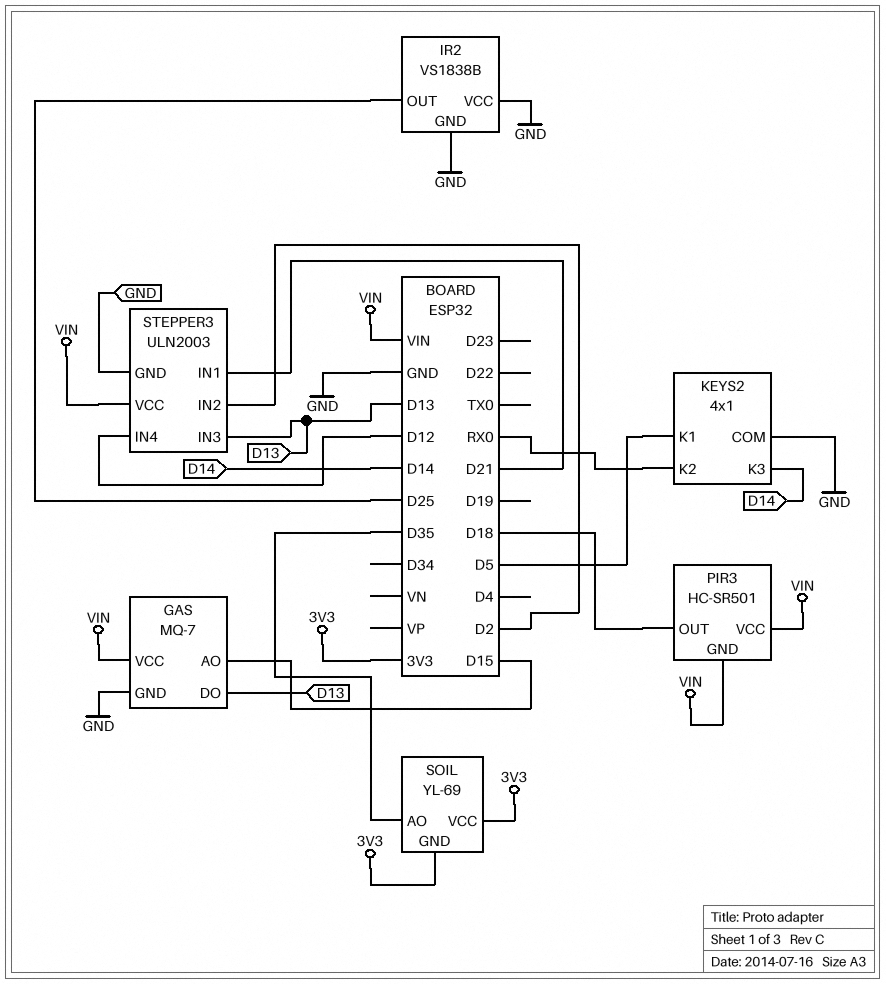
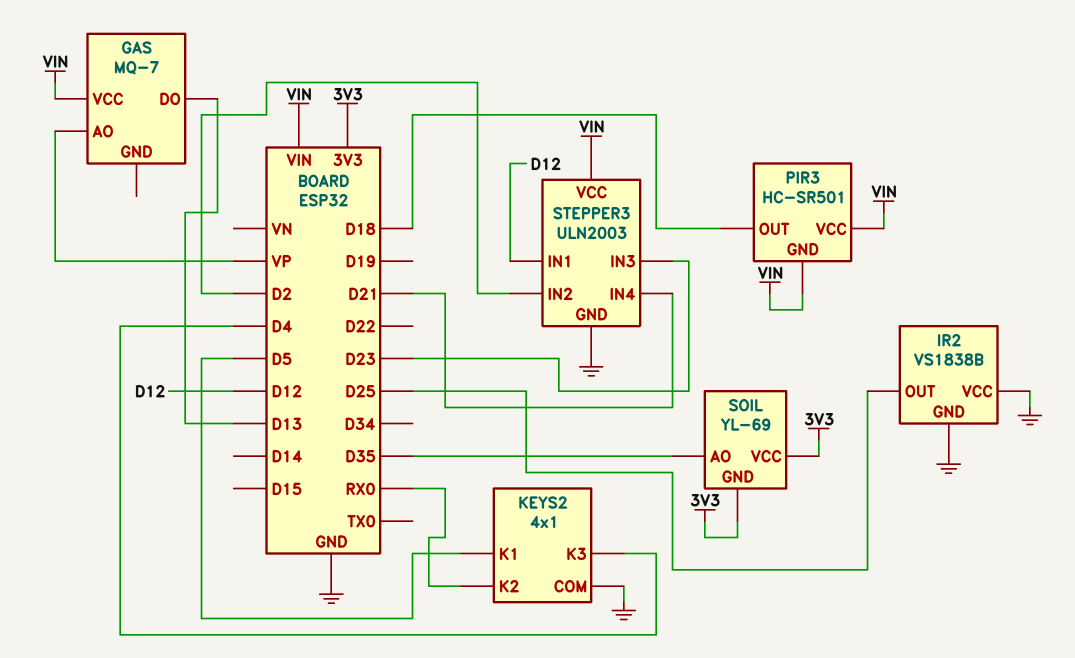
GAS pin AO: D15 -> VP
GAS pin GND: GND -> none
KEYS2 pin K3: D14 -> D4
STEPPER3 pin IN1: D21 -> D12
STEPPER3 pin IN3: D13 -> D23
STEPPER3 pin IN4: D12 -> D21

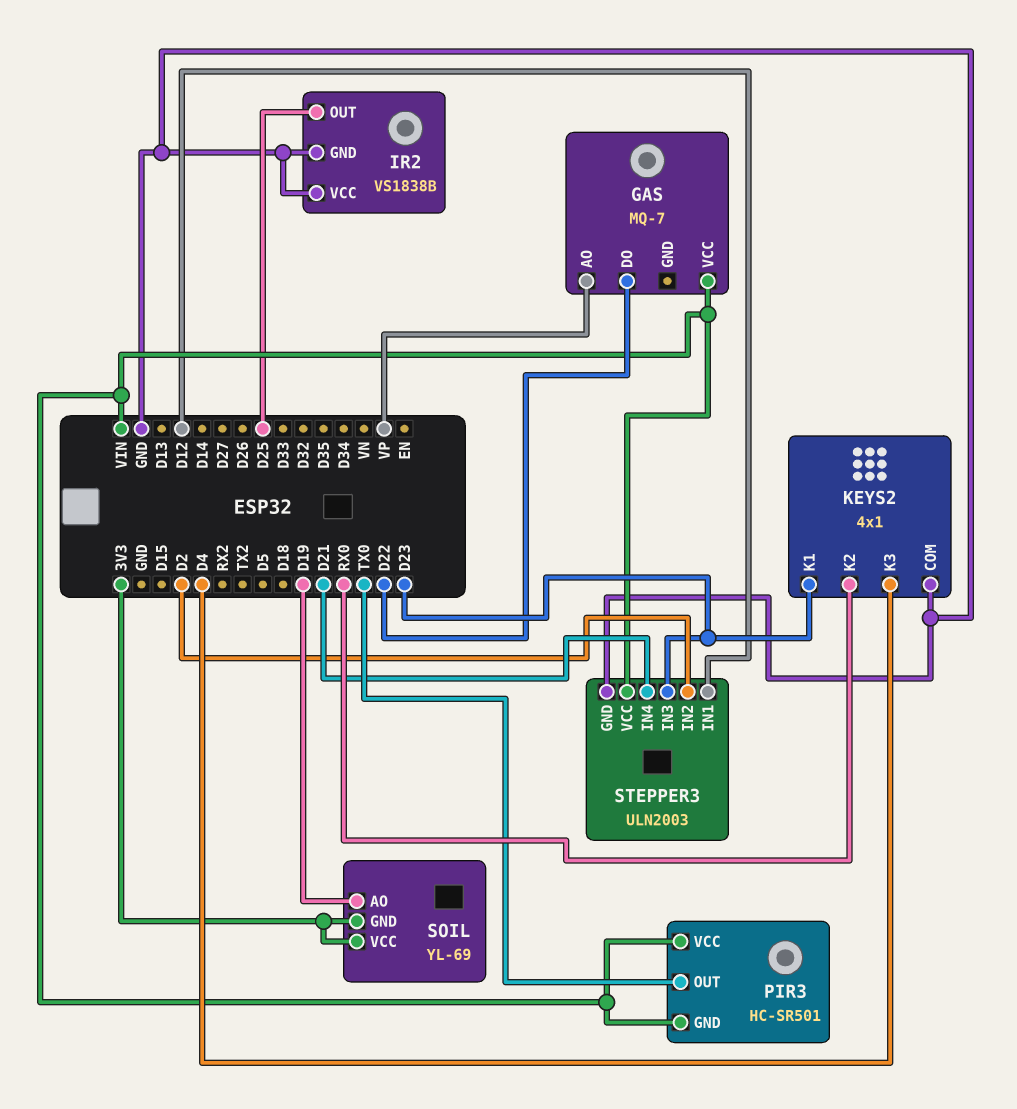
GAS pin DO: D13 -> D22
KEYS2 pin K1: D5 -> D23
PIR3 pin OUT: D18 -> TX0
SOIL pin AO: D35 -> D19

